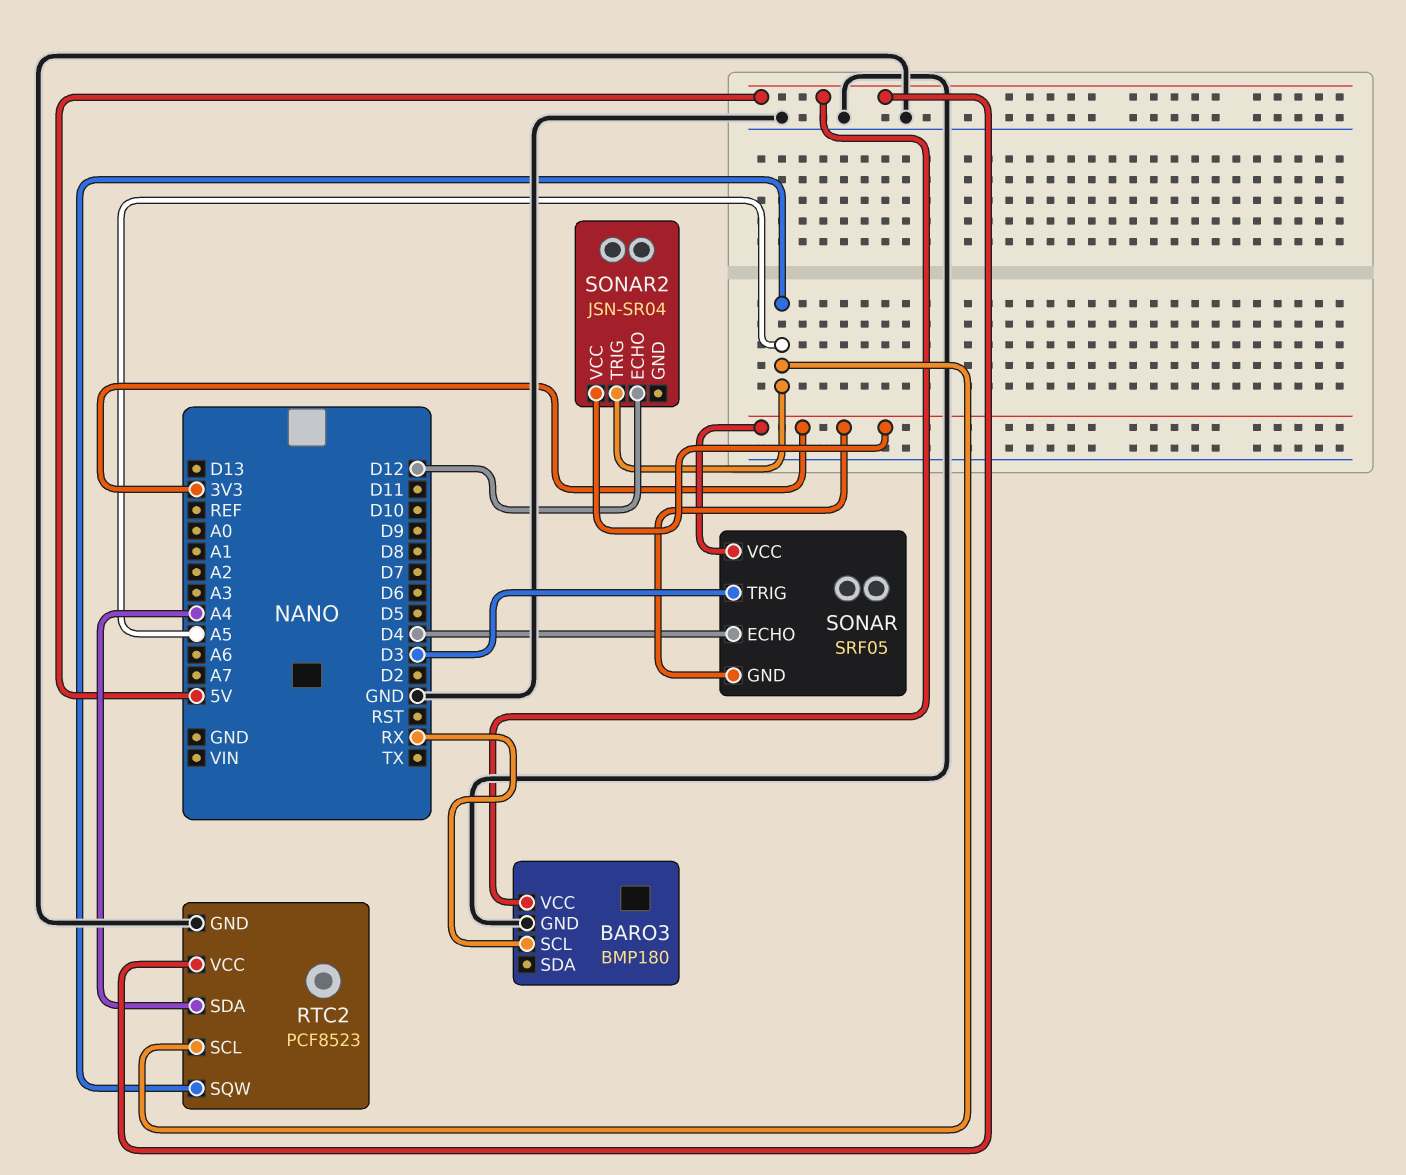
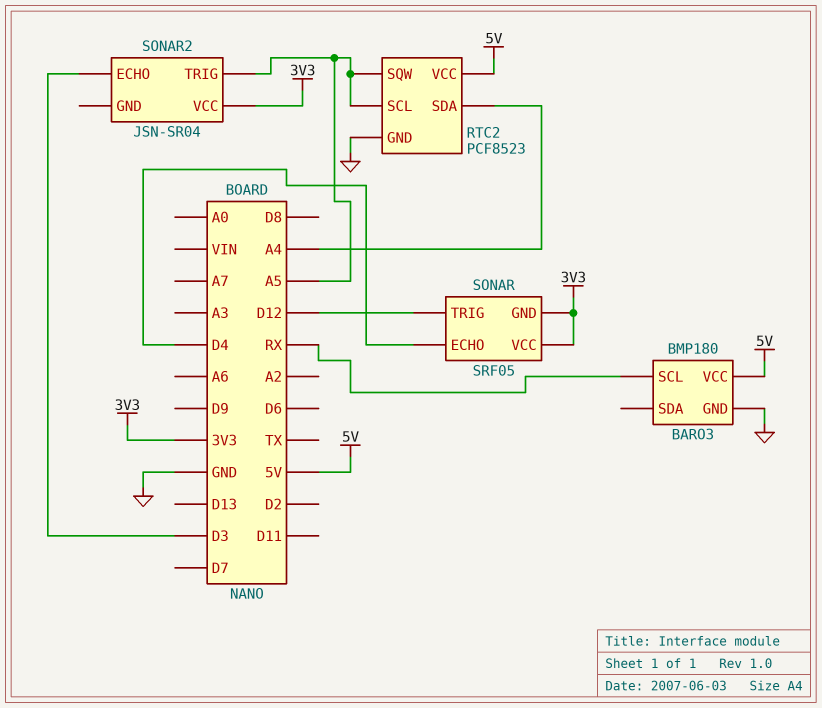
SONAR pin TRIG: D3 -> D12
SONAR2 pin ECHO: D12 -> D3

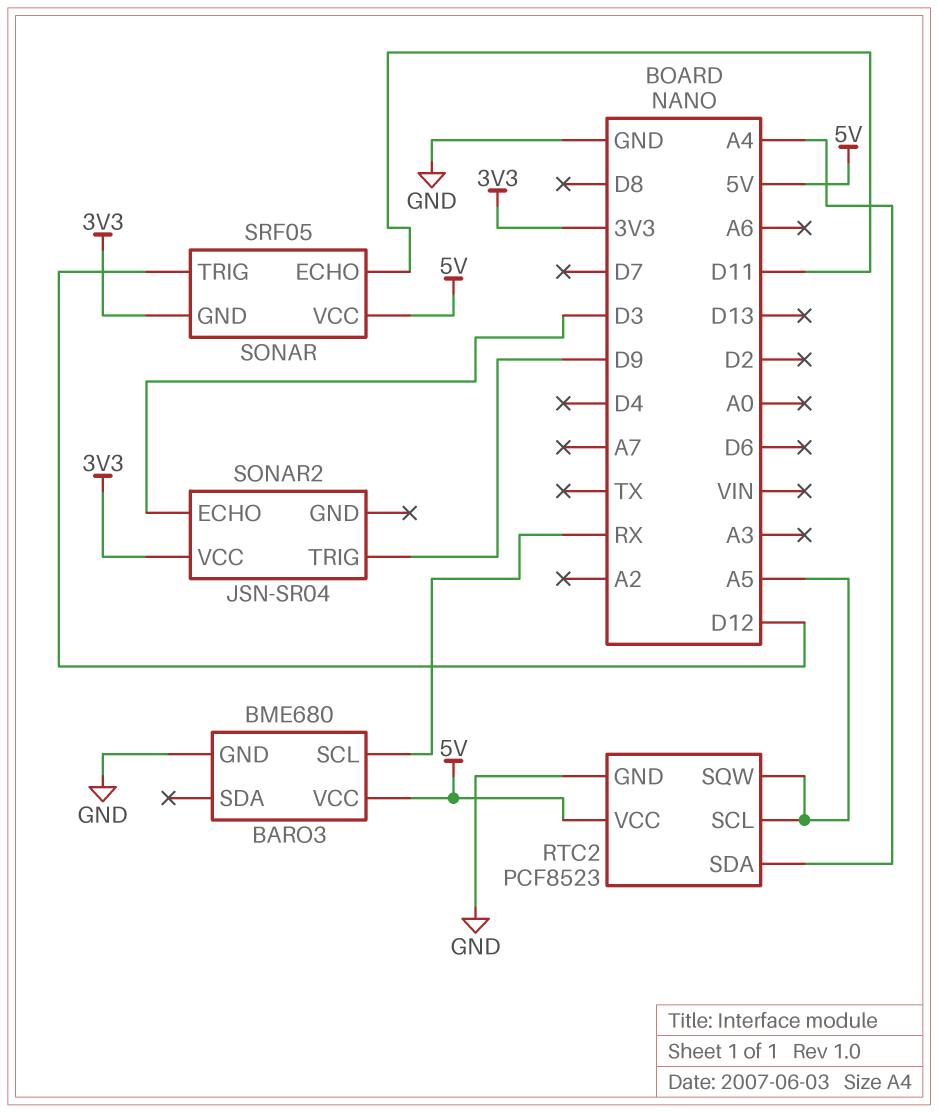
BARO3: BMP180 -> BME680
SONAR pin ECHO: D4 -> D11
SONAR pin VCC: 3V3 -> 5V
SONAR2 pin TRIG: A5 -> D9

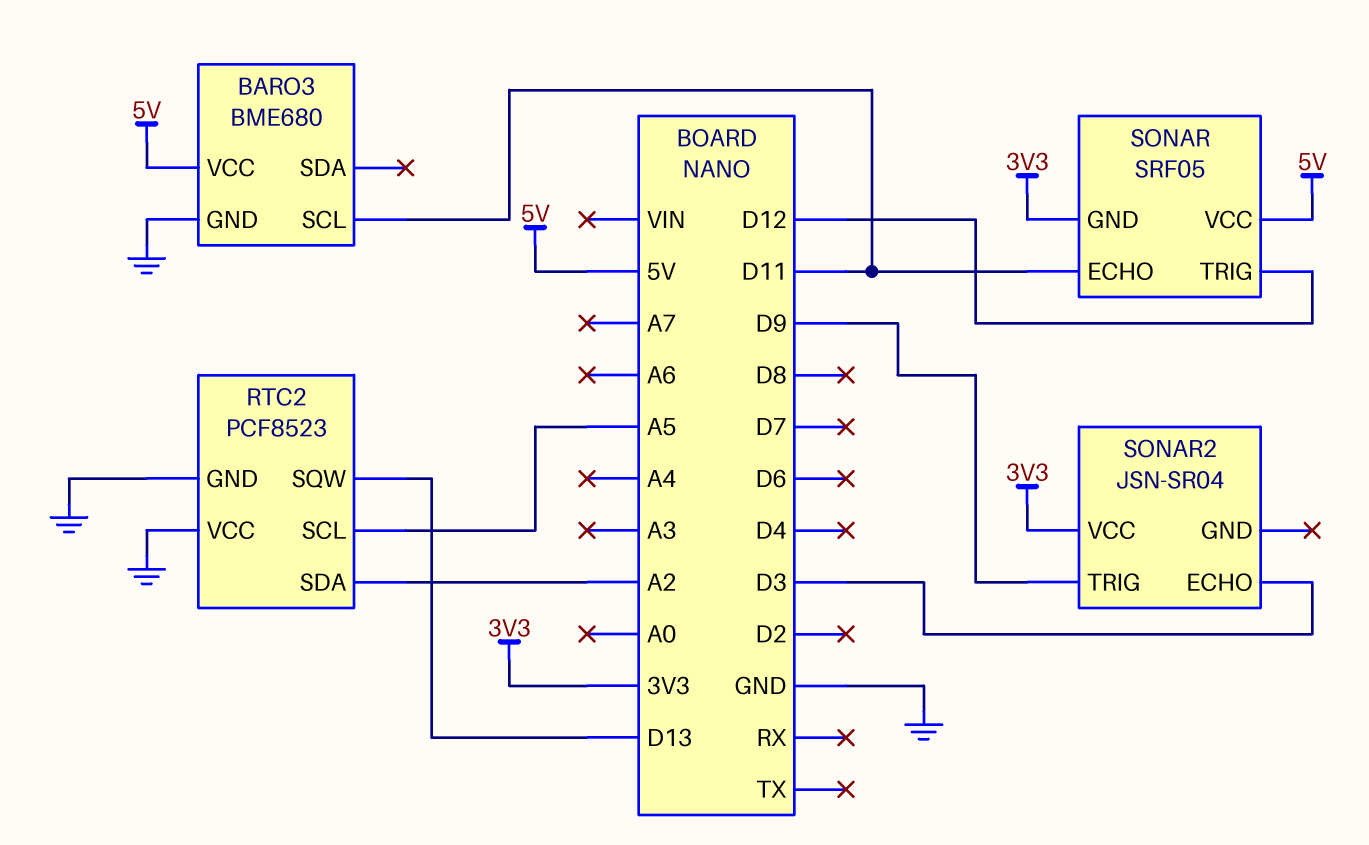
BARO3 pin SCL: RX -> D11
RTC2 pin SDA: A4 -> A2
RTC2 pin SQW: A5 -> D13
RTC2 pin VCC: 5V -> GND

